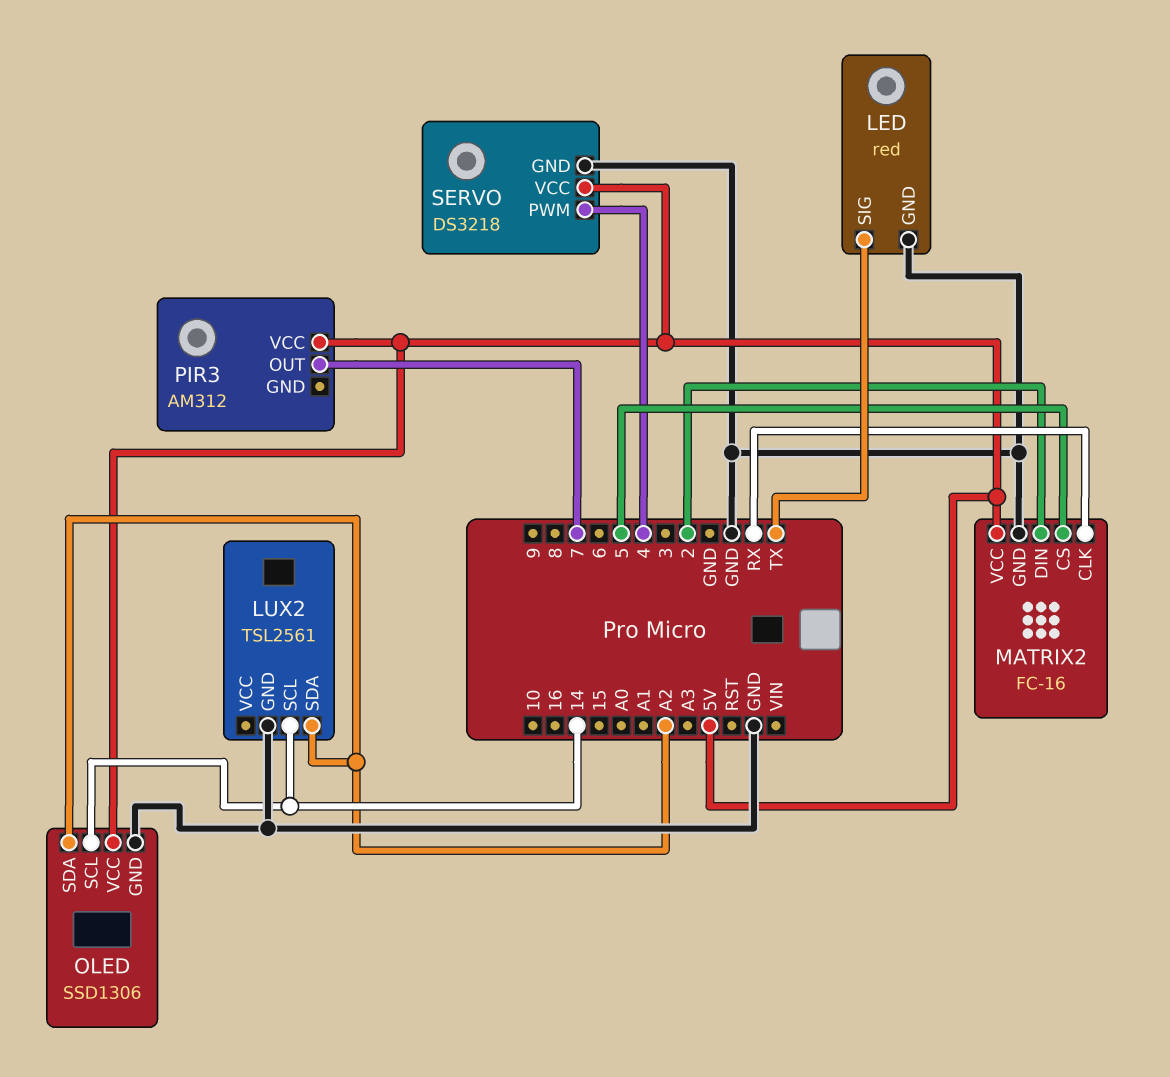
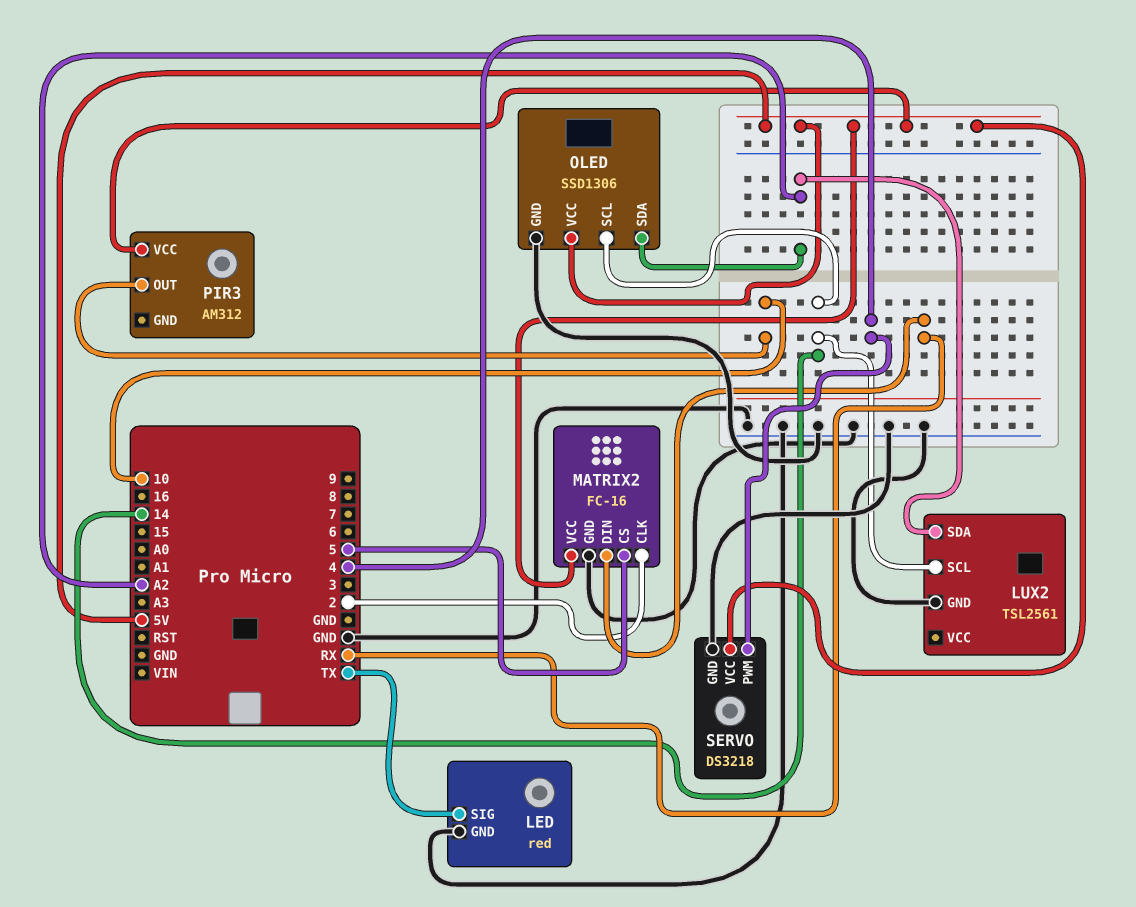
MATRIX2 pin CLK: RX -> 2
MATRIX2 pin DIN: 2 -> RX
PIR3 pin OUT: 7 -> 10

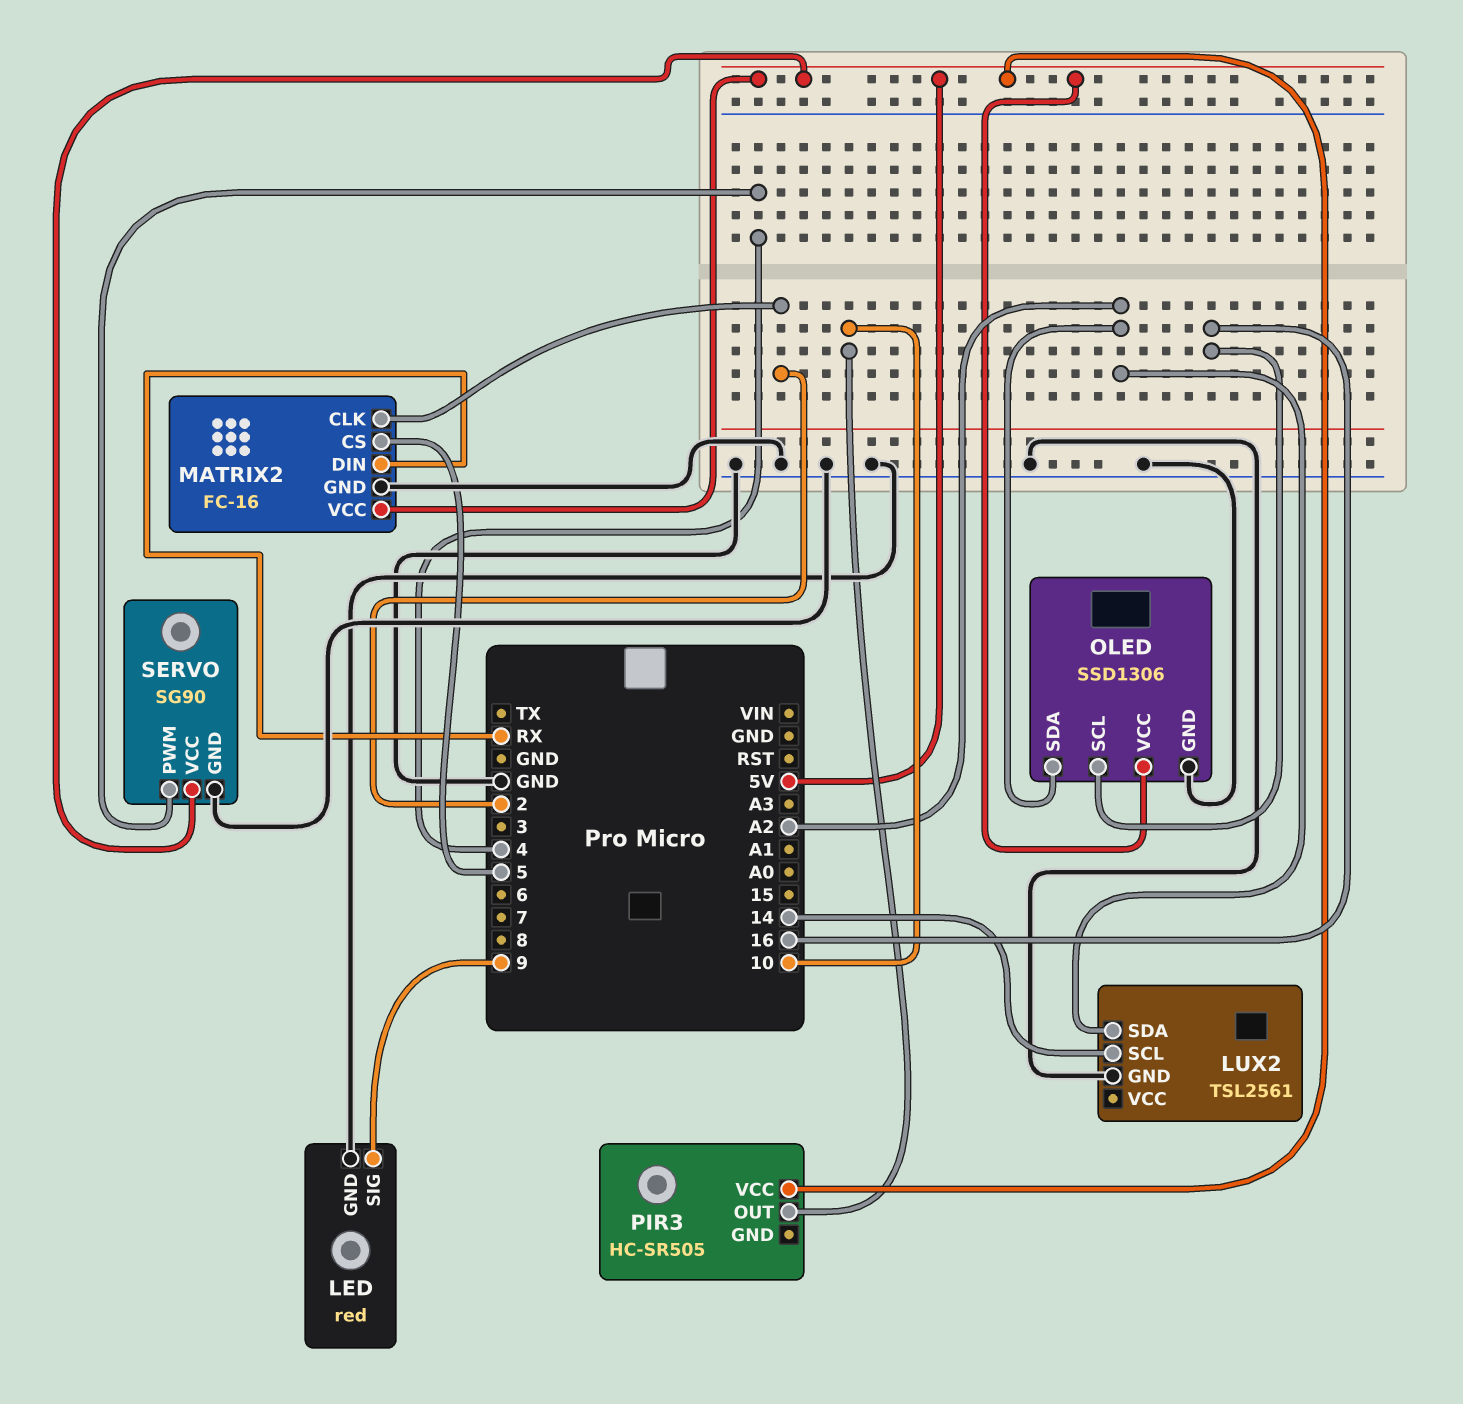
LED pin SIG: TX -> 9
OLED pin SCL: 14 -> 16
PIR3: AM312 -> HC-SR505
SERVO: DS3218 -> SG90

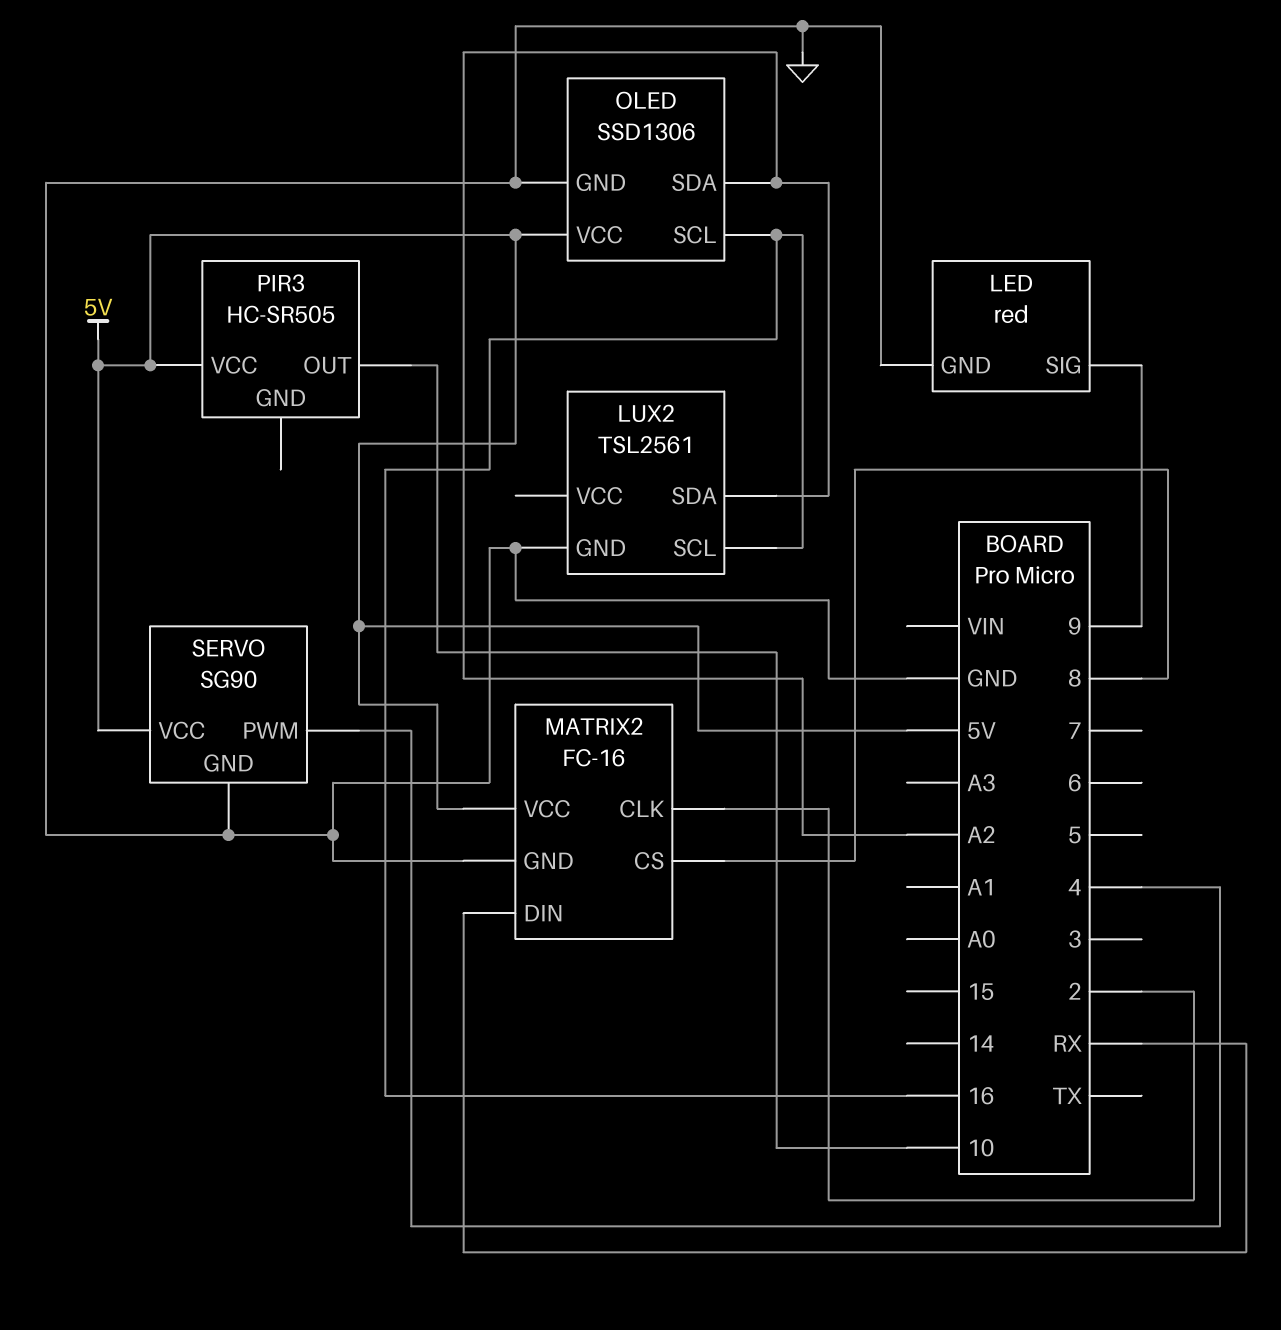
LUX2 pin SCL: 14 -> 16
MATRIX2 pin CS: 5 -> 8

